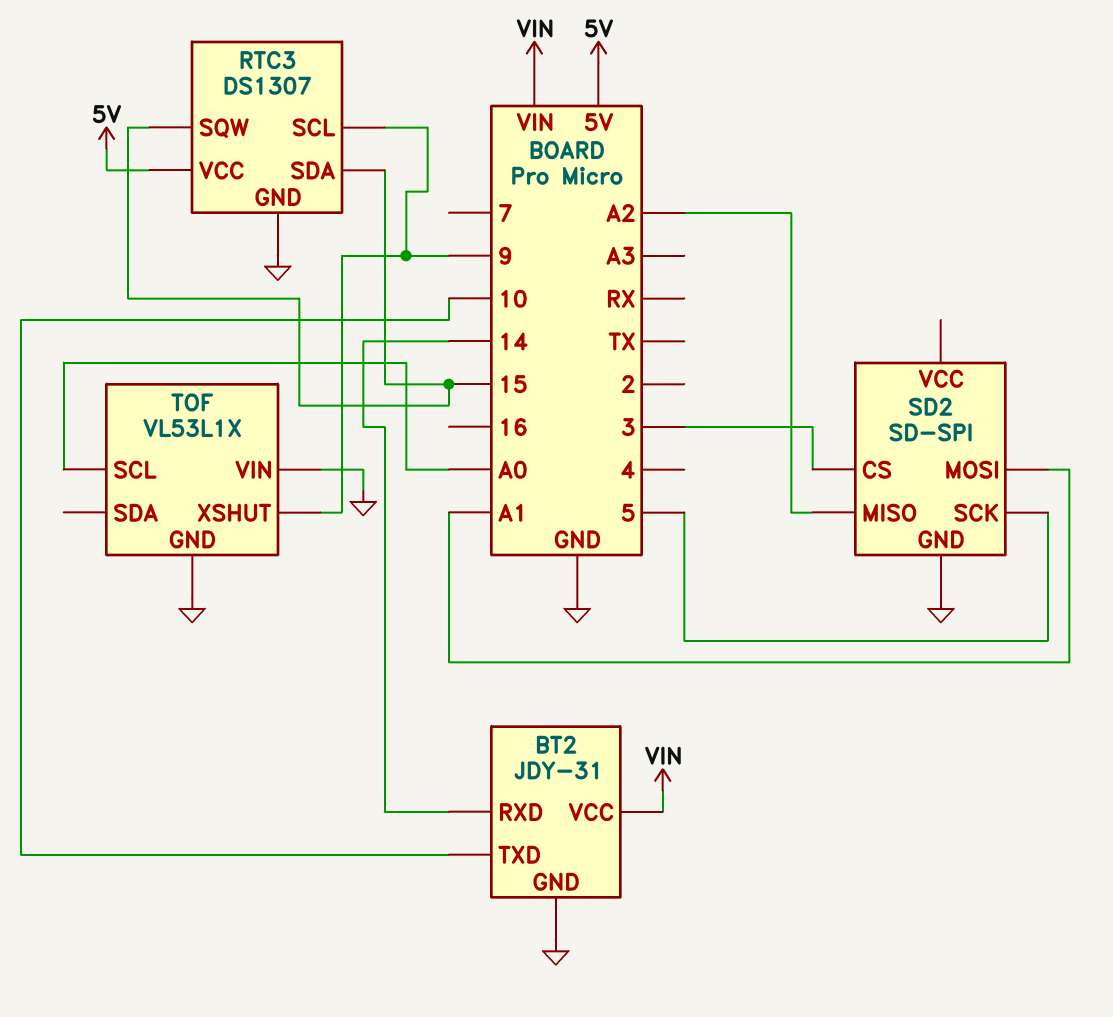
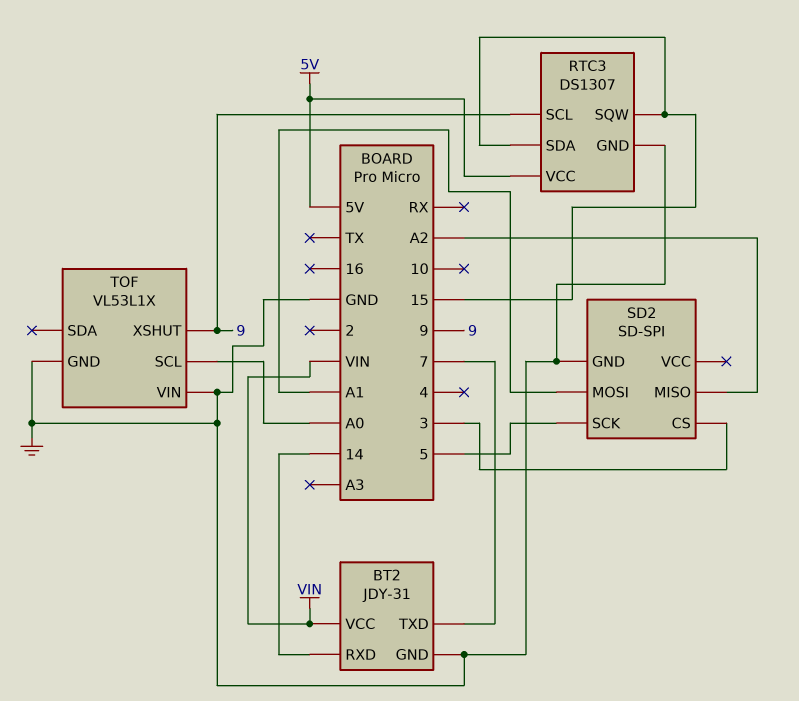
BT2 pin TXD: 10 -> 7

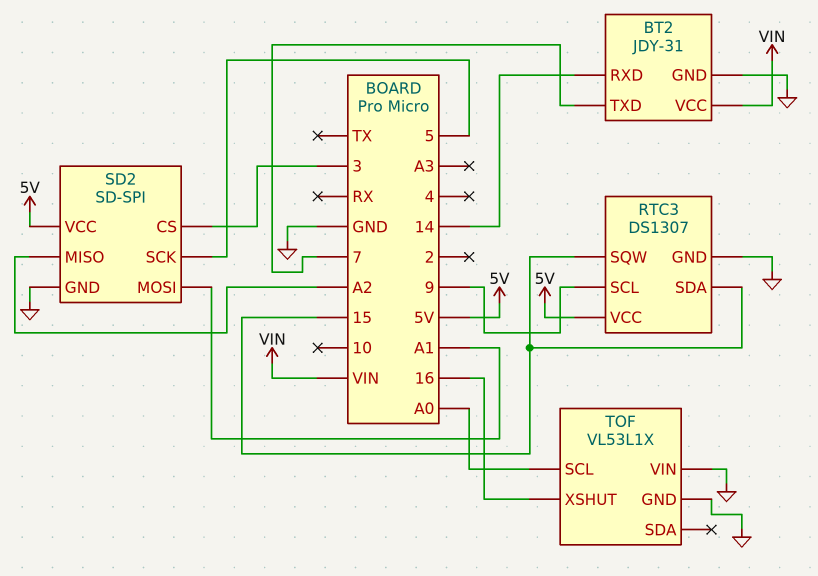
SD2 pin VCC: none -> 5V
TOF pin XSHUT: 9 -> 16

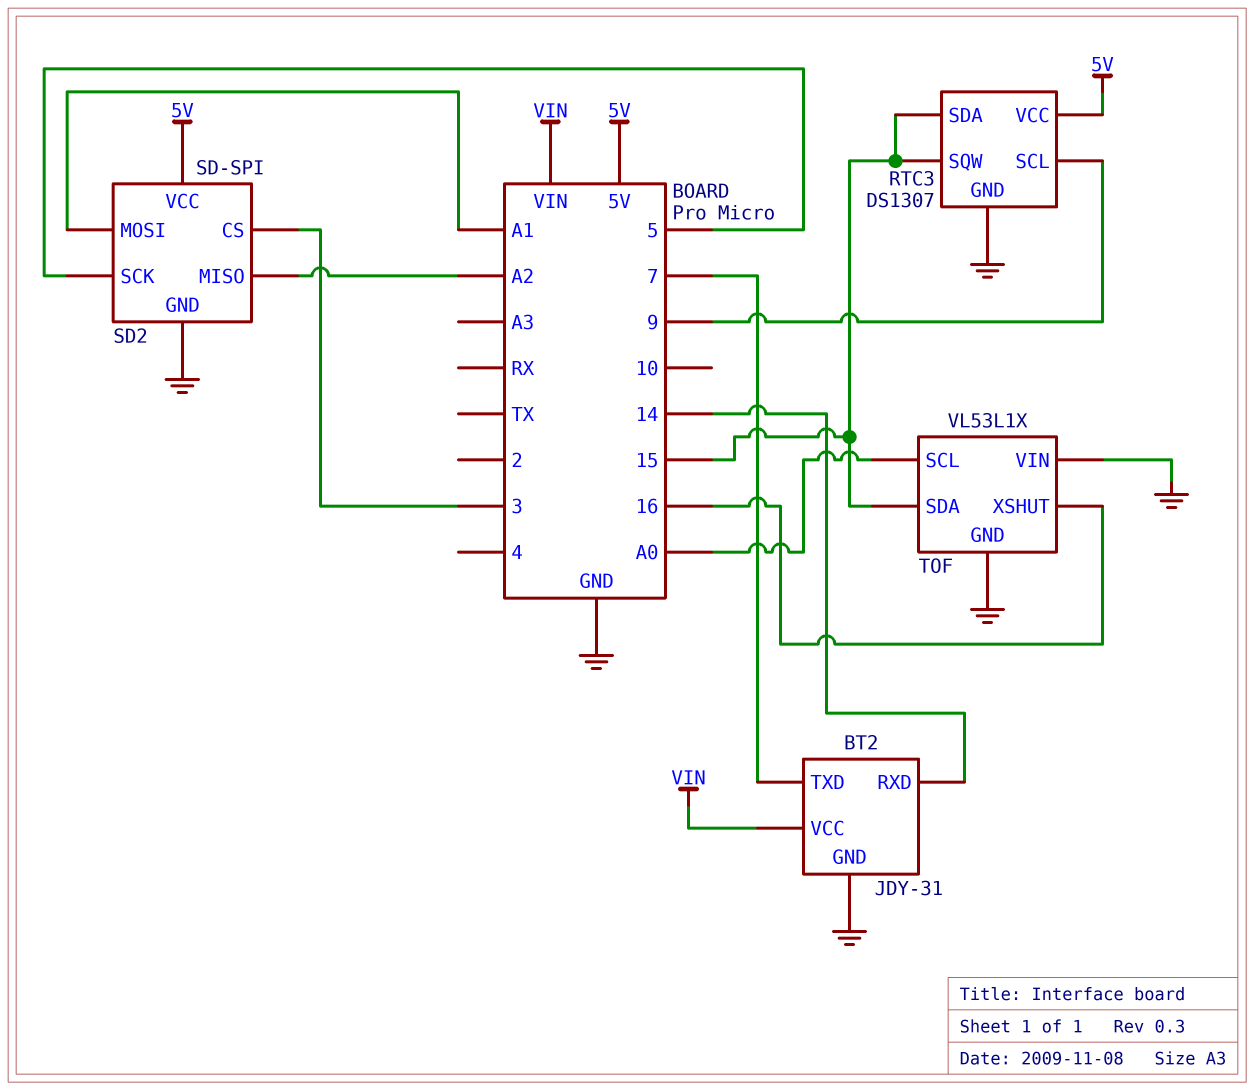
TOF pin SDA: none -> 15

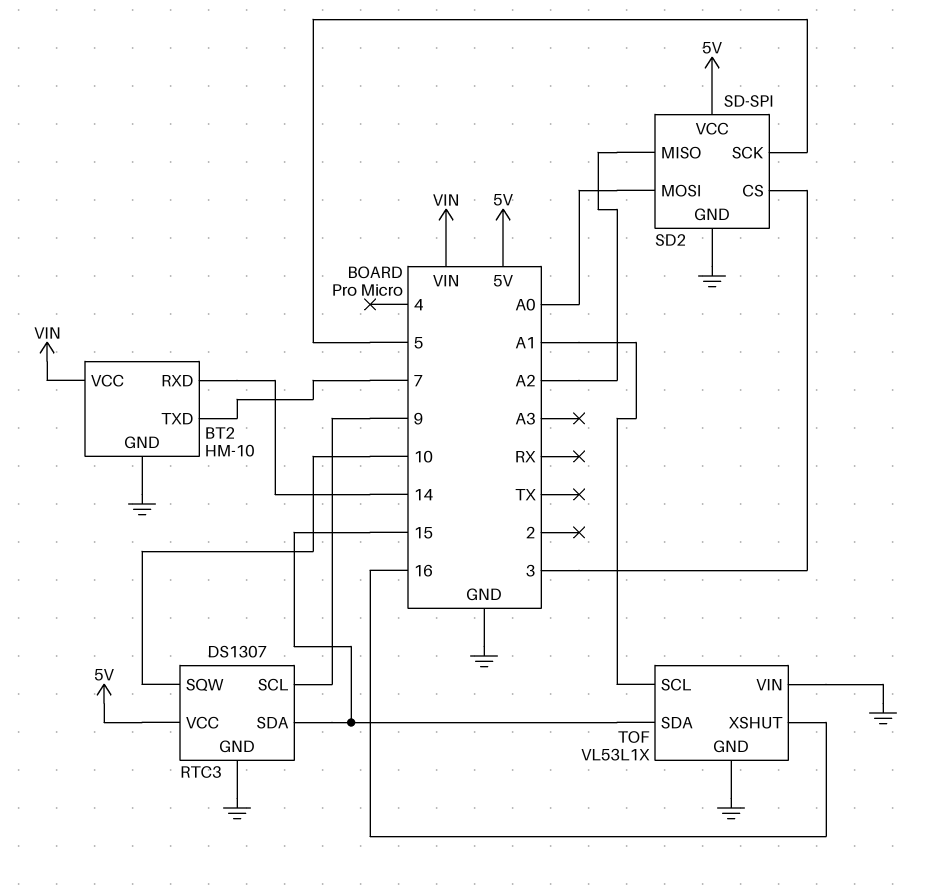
BT2: JDY-31 -> HM-10
RTC3 pin SQW: 15 -> 10
SD2 pin MOSI: A1 -> A0
TOF pin SCL: A0 -> A1

